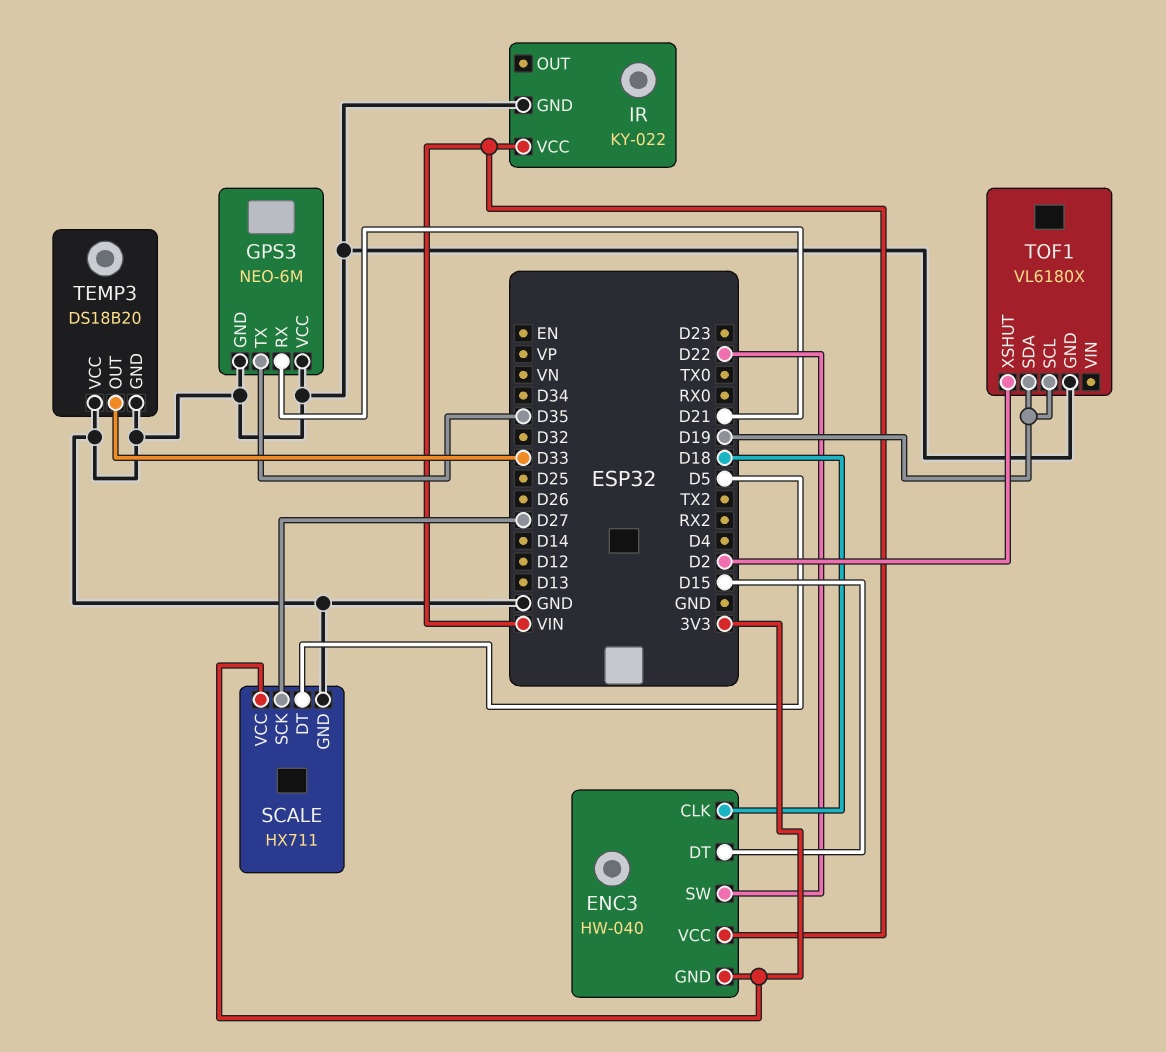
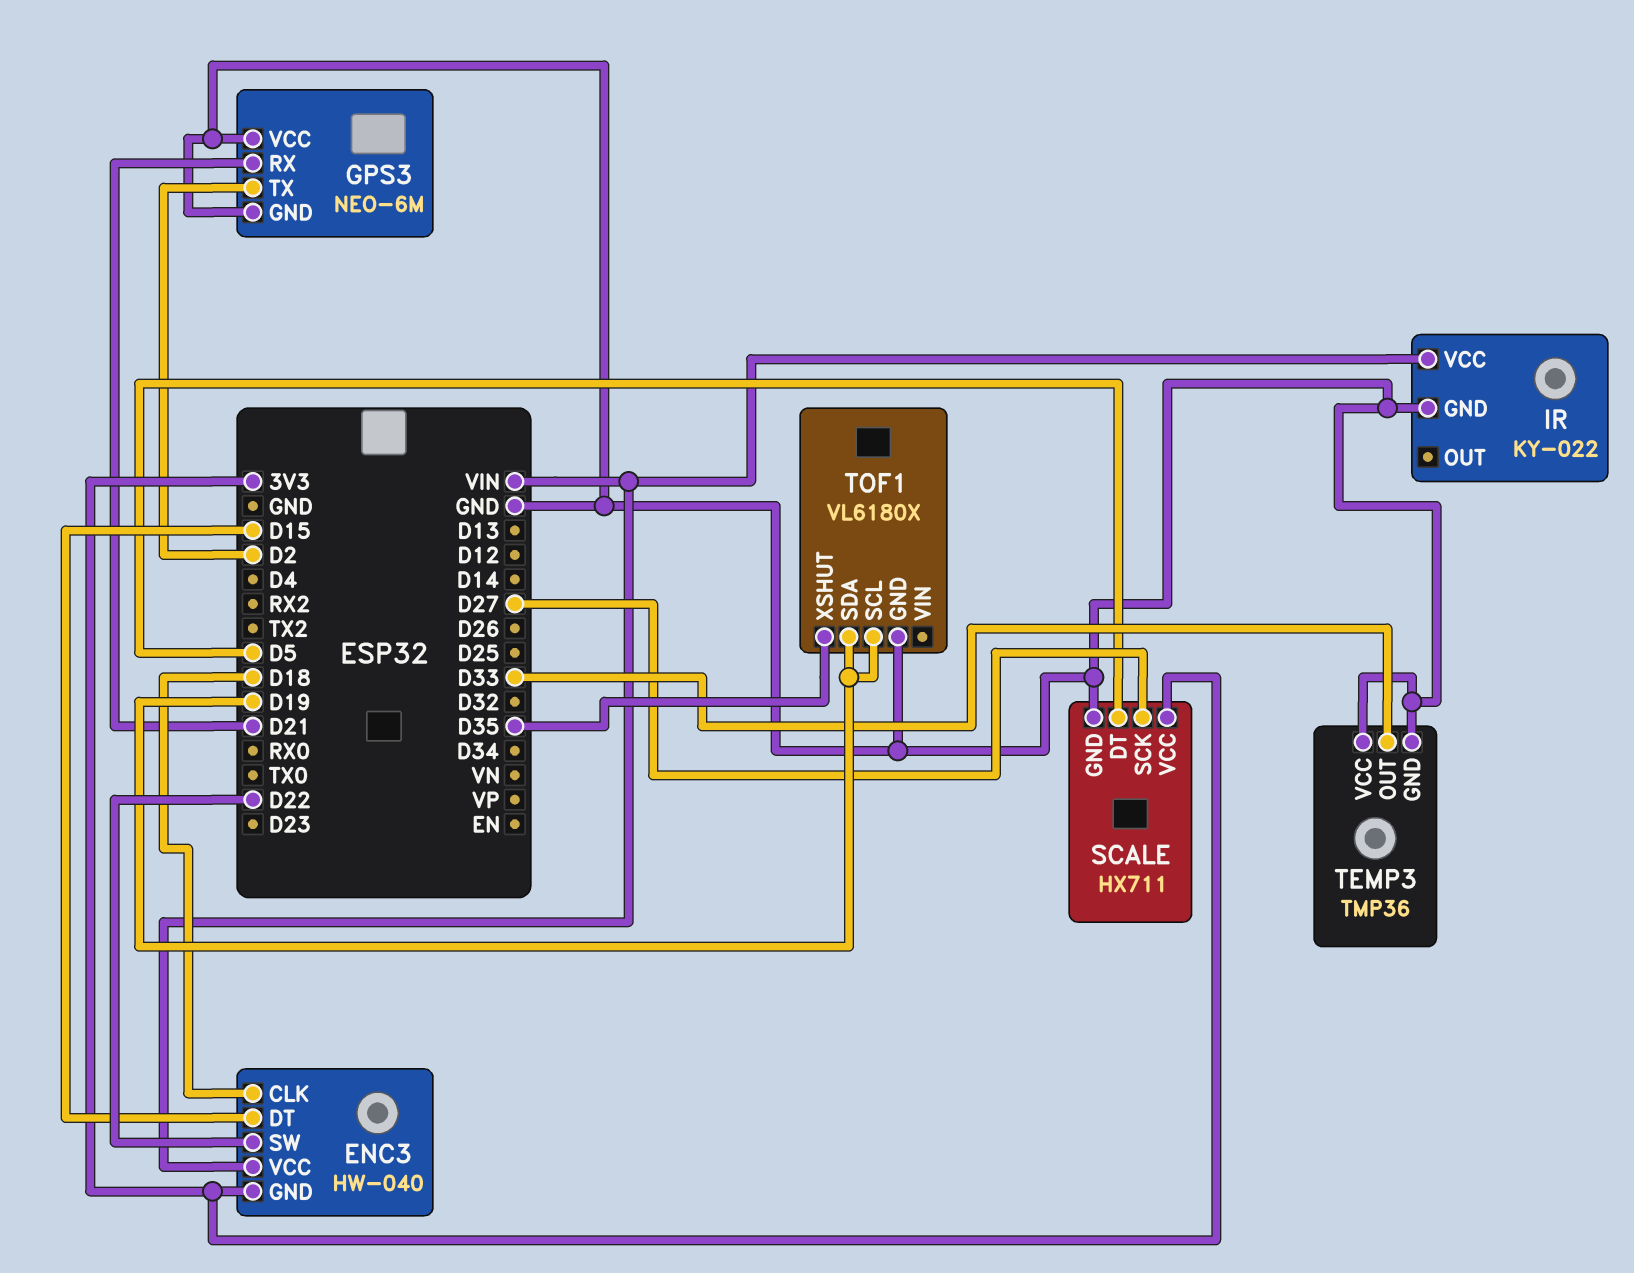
GPS3 pin TX: D35 -> D2
TEMP3: DS18B20 -> TMP36
TOF1 pin XSHUT: D2 -> D35

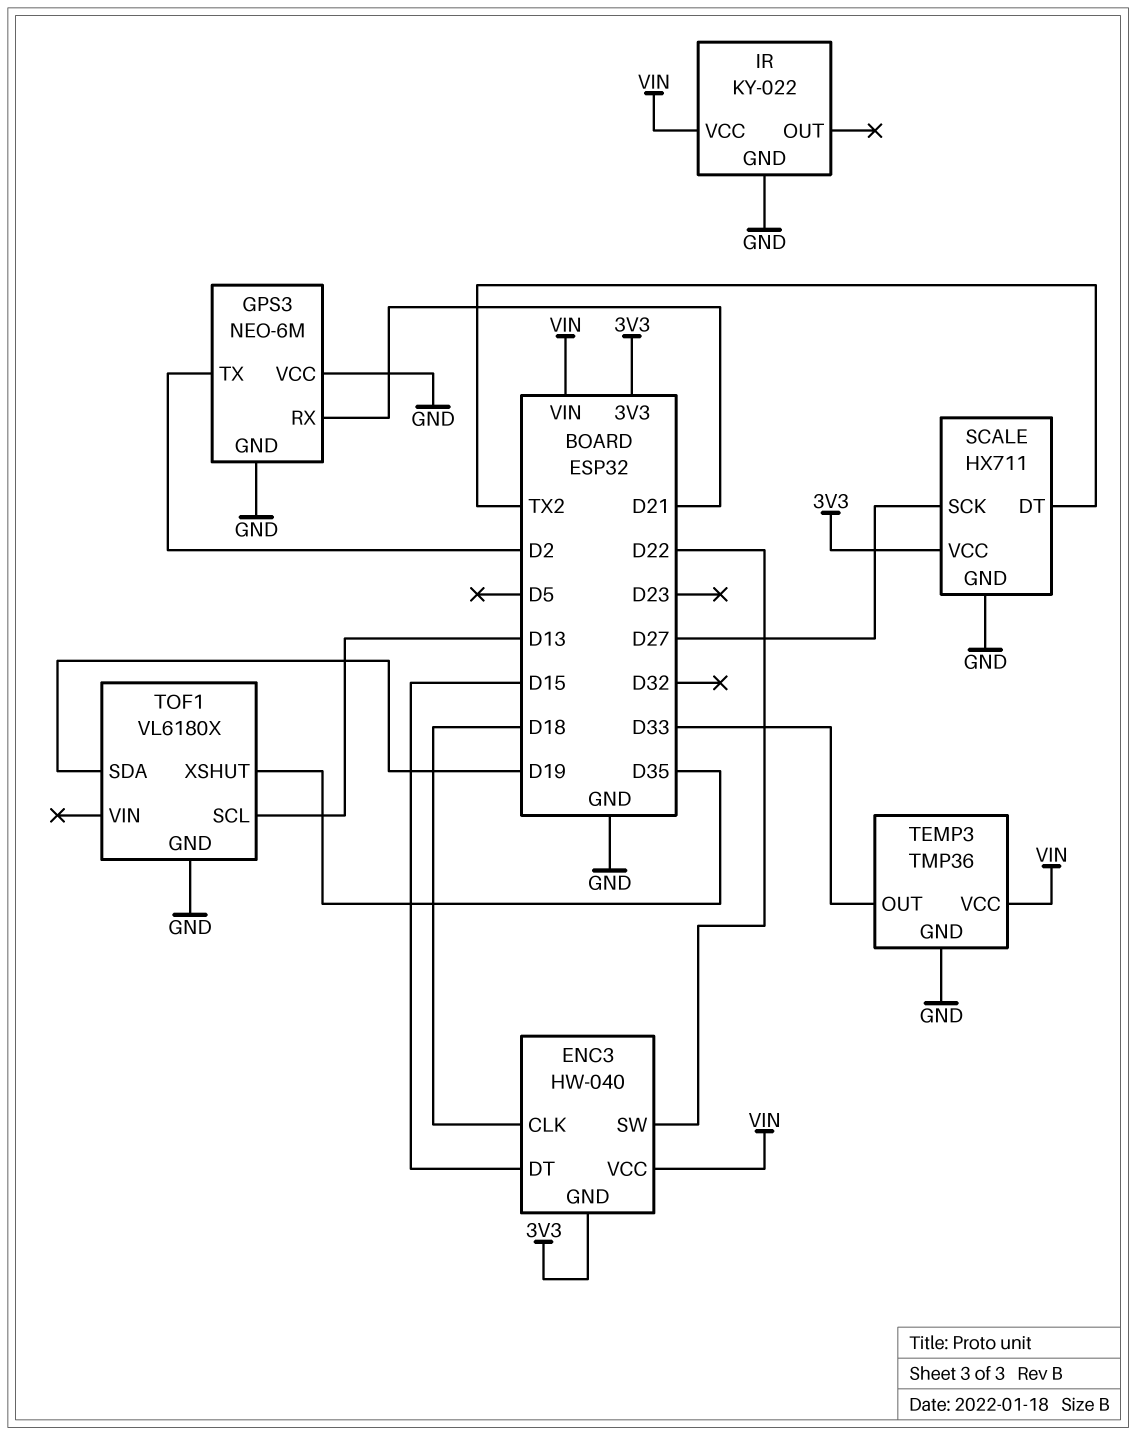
SCALE pin DT: D5 -> TX2
TEMP3 pin VCC: GND -> VIN
TOF1 pin SCL: D19 -> D13

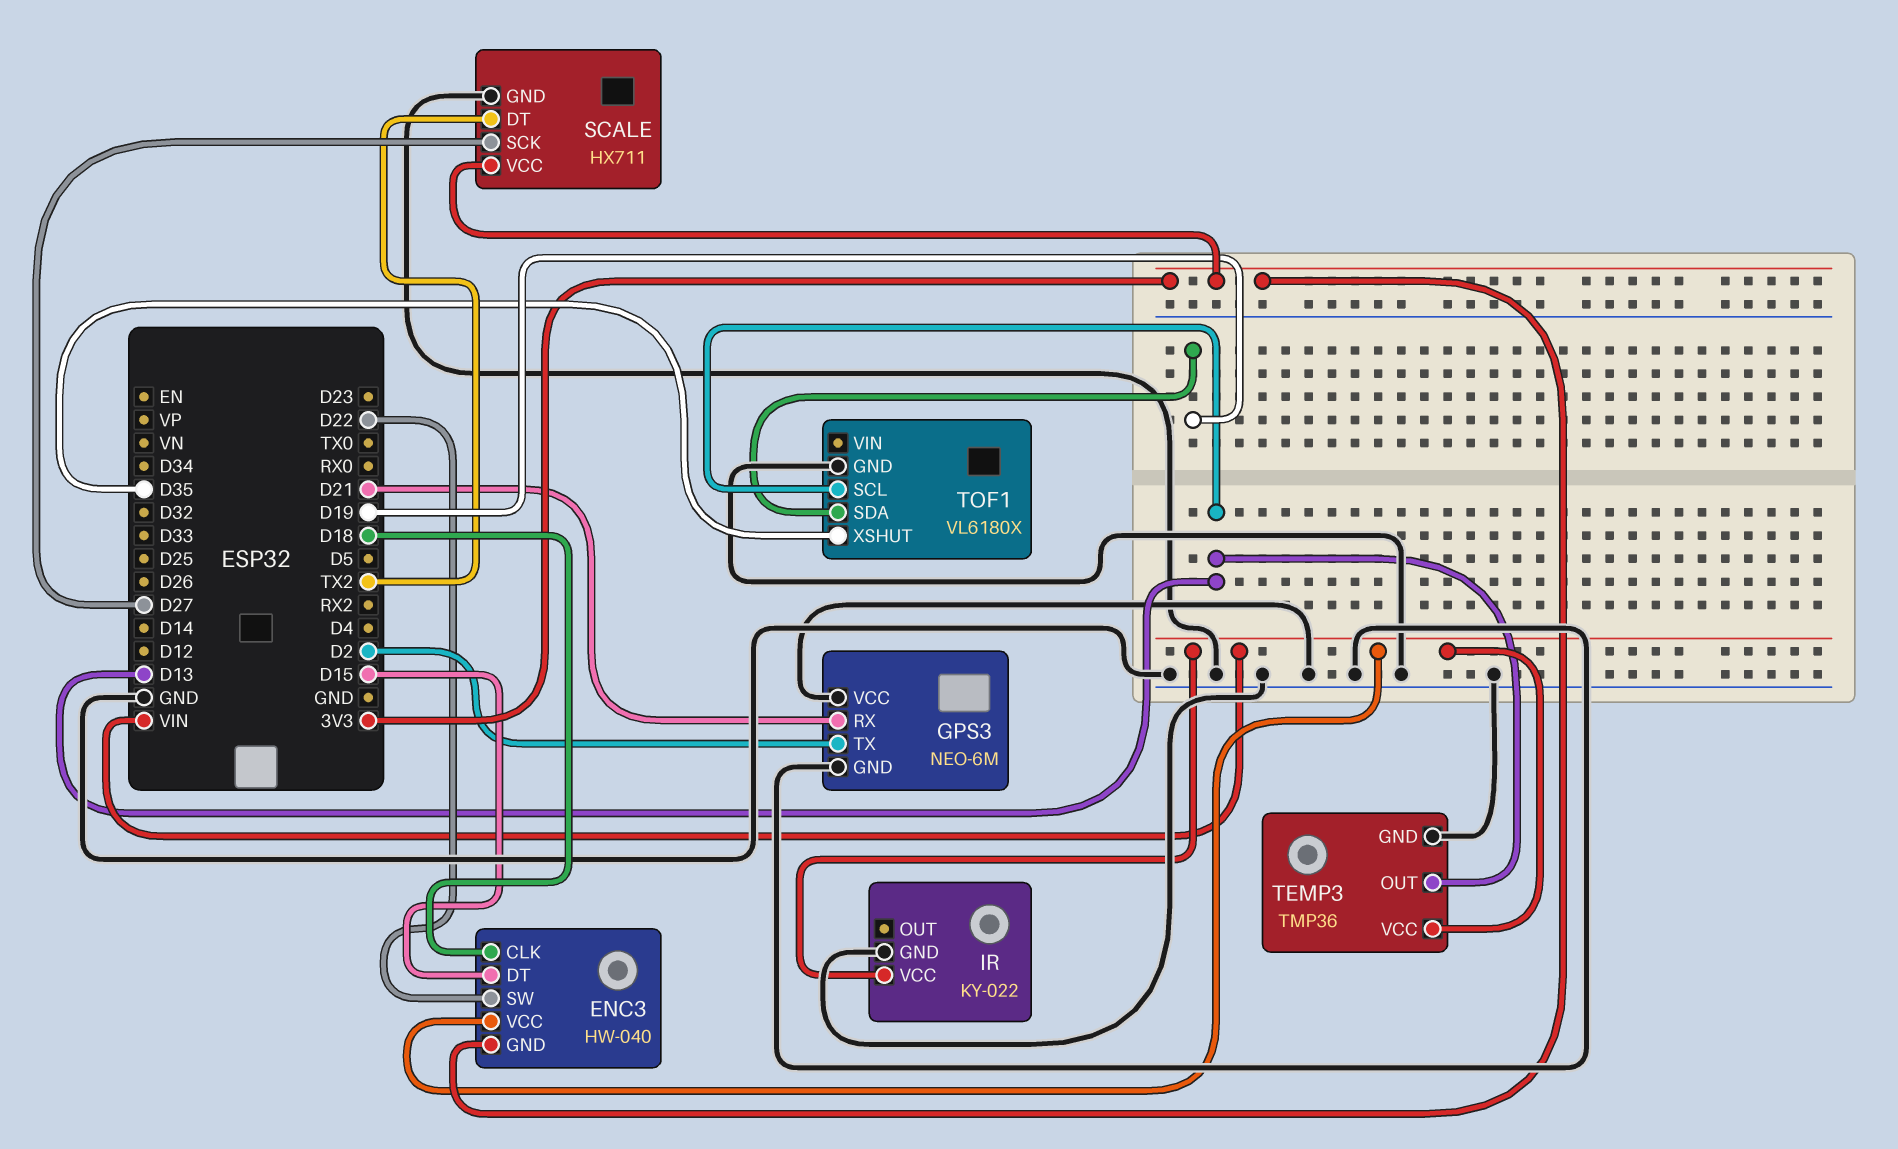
TEMP3 pin OUT: D33 -> D13

